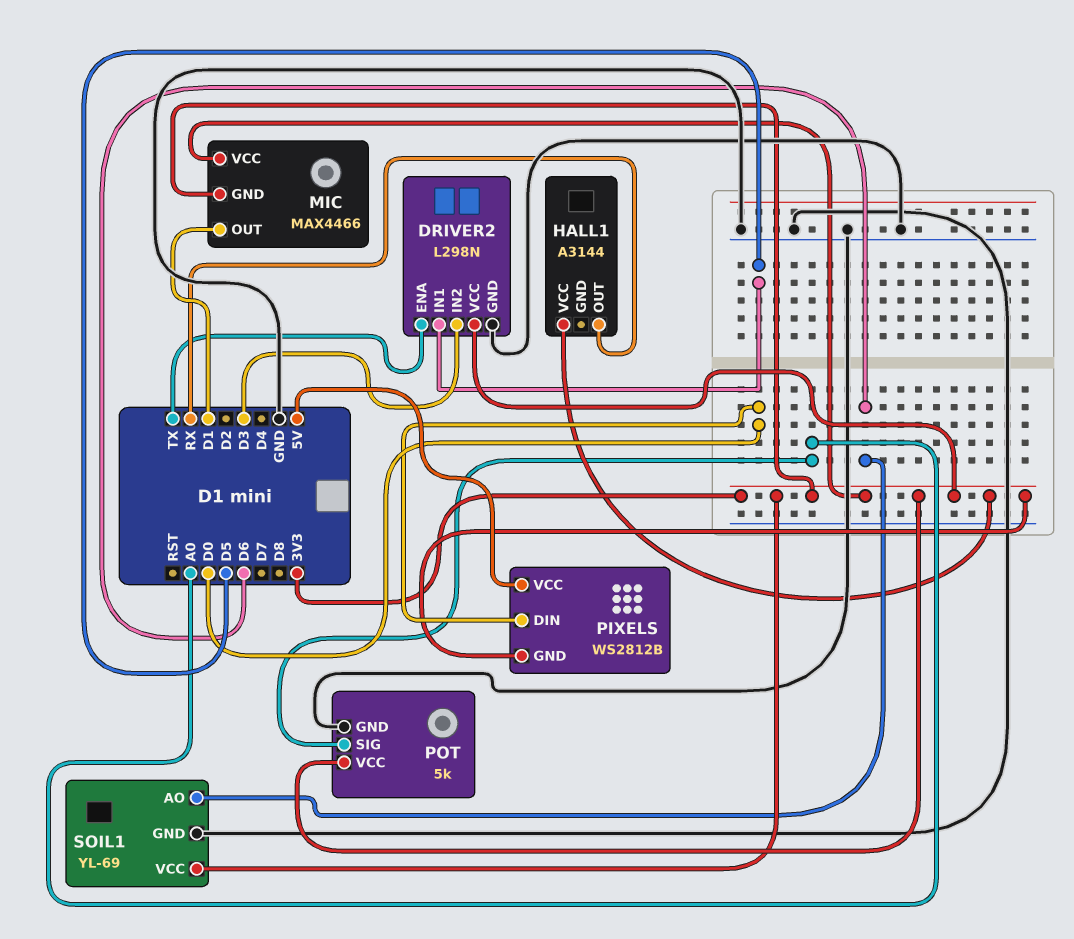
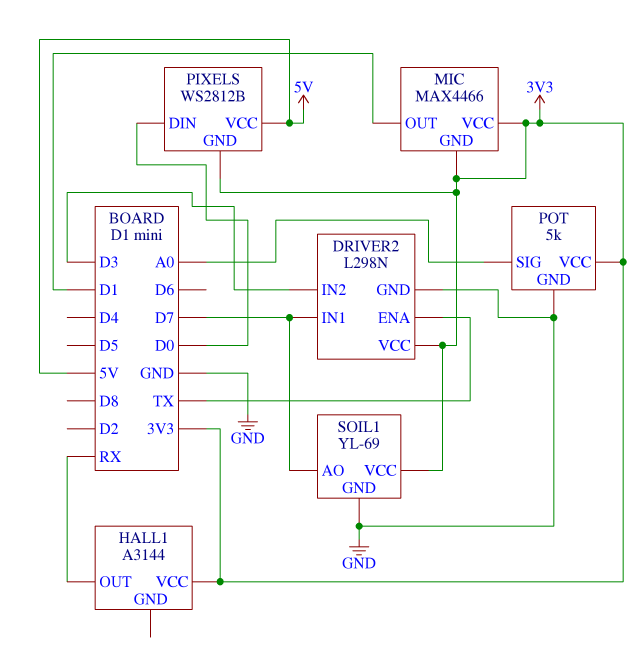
DRIVER2 pin IN1: D5 -> D7
SOIL1 pin AO: D6 -> D7

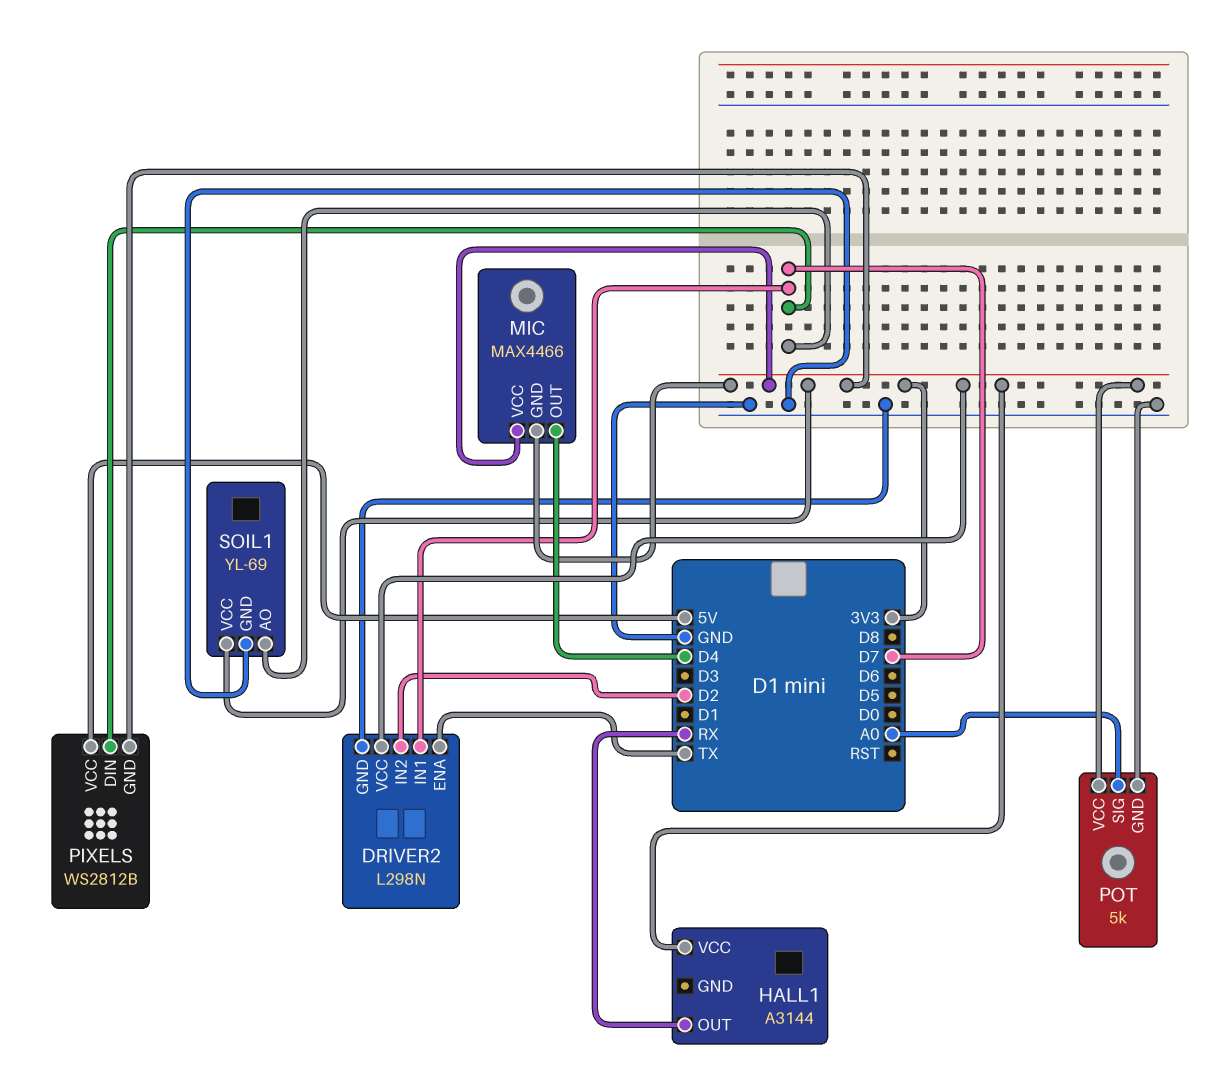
DRIVER2 pin IN2: D3 -> D2
MIC pin OUT: D1 -> D4
PIXELS pin DIN: D0 -> D7

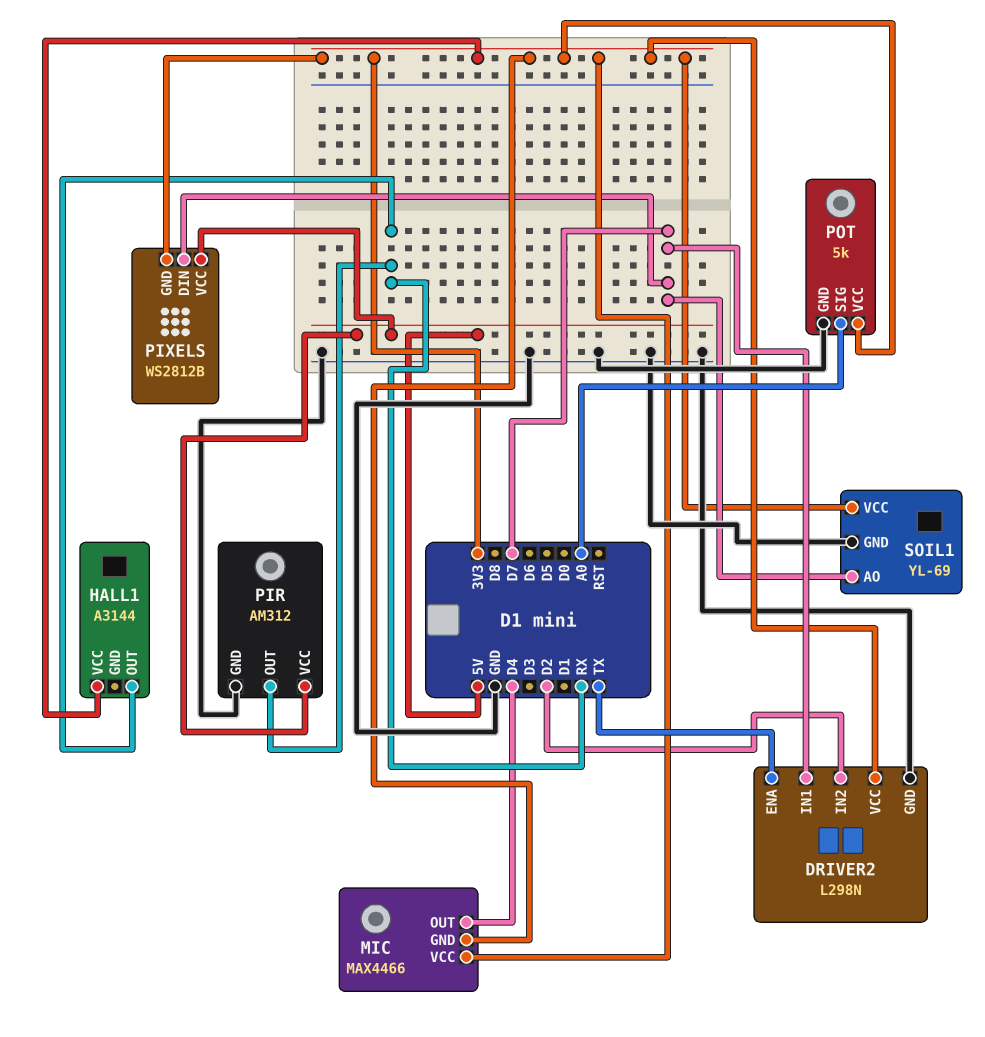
PIR: none -> AM312
PIR pin GND: none -> GND
PIR pin OUT: none -> RX
PIR pin VCC: none -> 5V

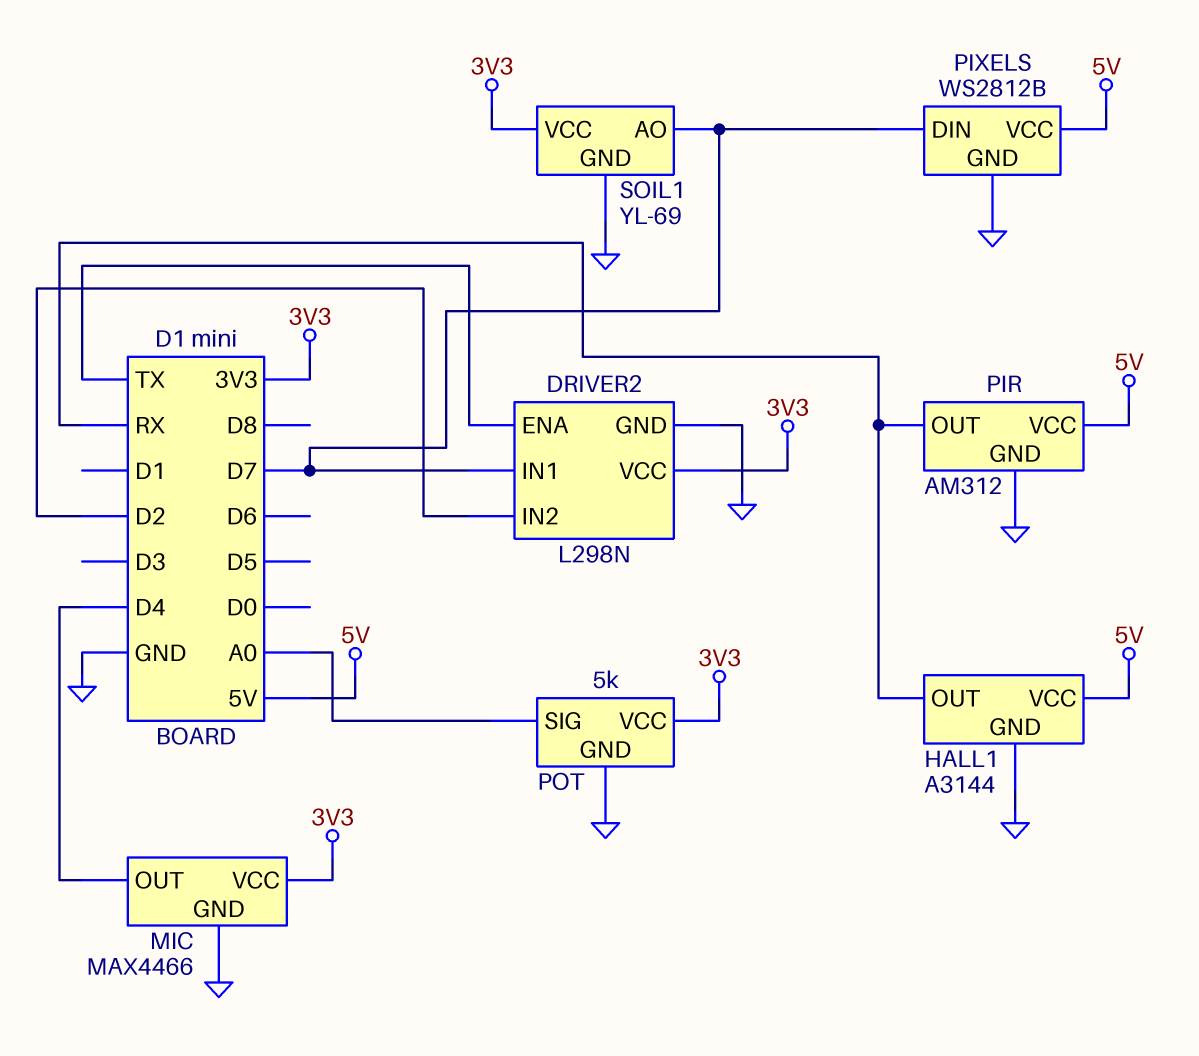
HALL1 pin GND: none -> GND
HALL1 pin VCC: 3V3 -> 5V
MIC pin GND: 3V3 -> GND
PIXELS pin GND: 3V3 -> GND

